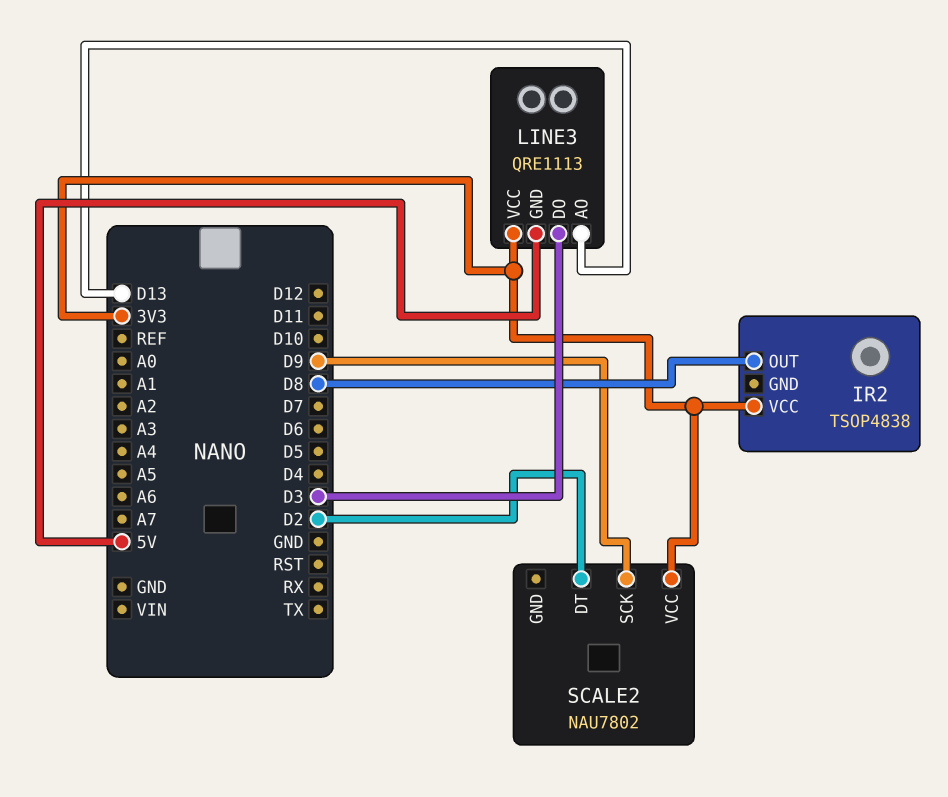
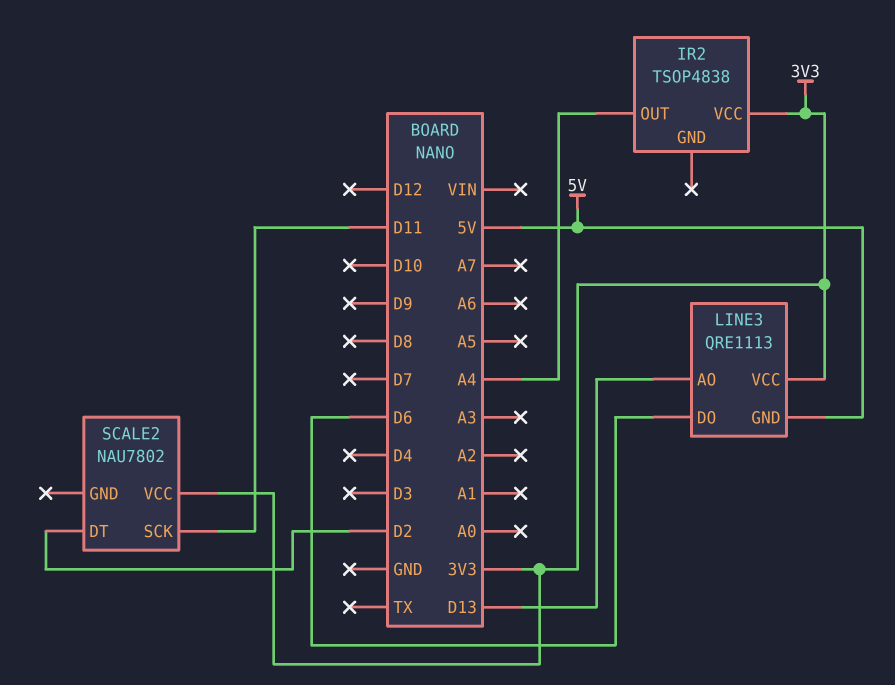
IR2 pin OUT: D8 -> A4
LINE3 pin DO: D3 -> D6
SCALE2 pin SCK: D9 -> D11

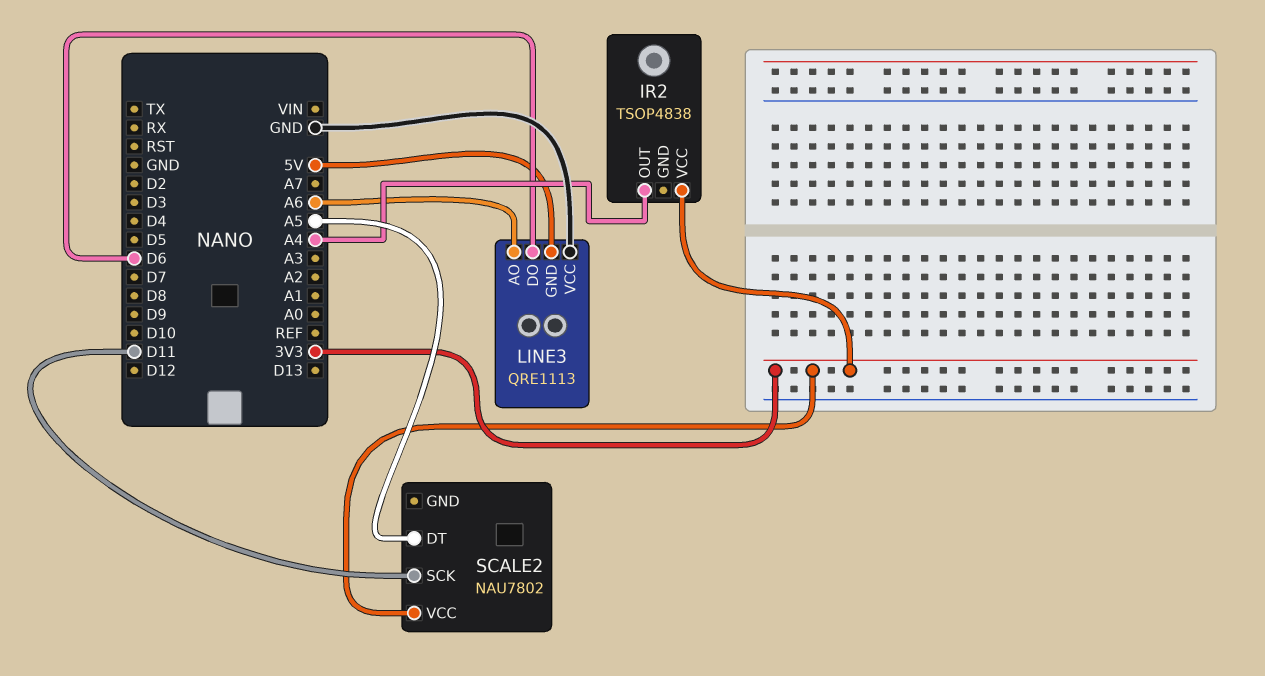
LINE3 pin AO: D13 -> A6
LINE3 pin VCC: 3V3 -> GND
SCALE2 pin DT: D2 -> A5

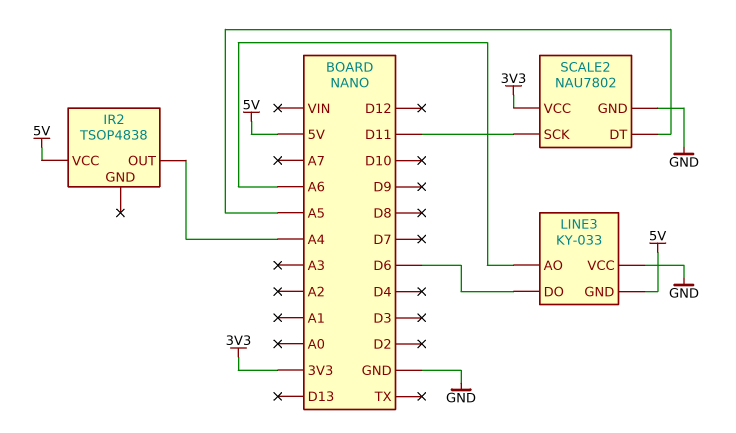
IR2 pin VCC: 3V3 -> 5V
LINE3: QRE1113 -> KY-033
SCALE2 pin GND: none -> GND

